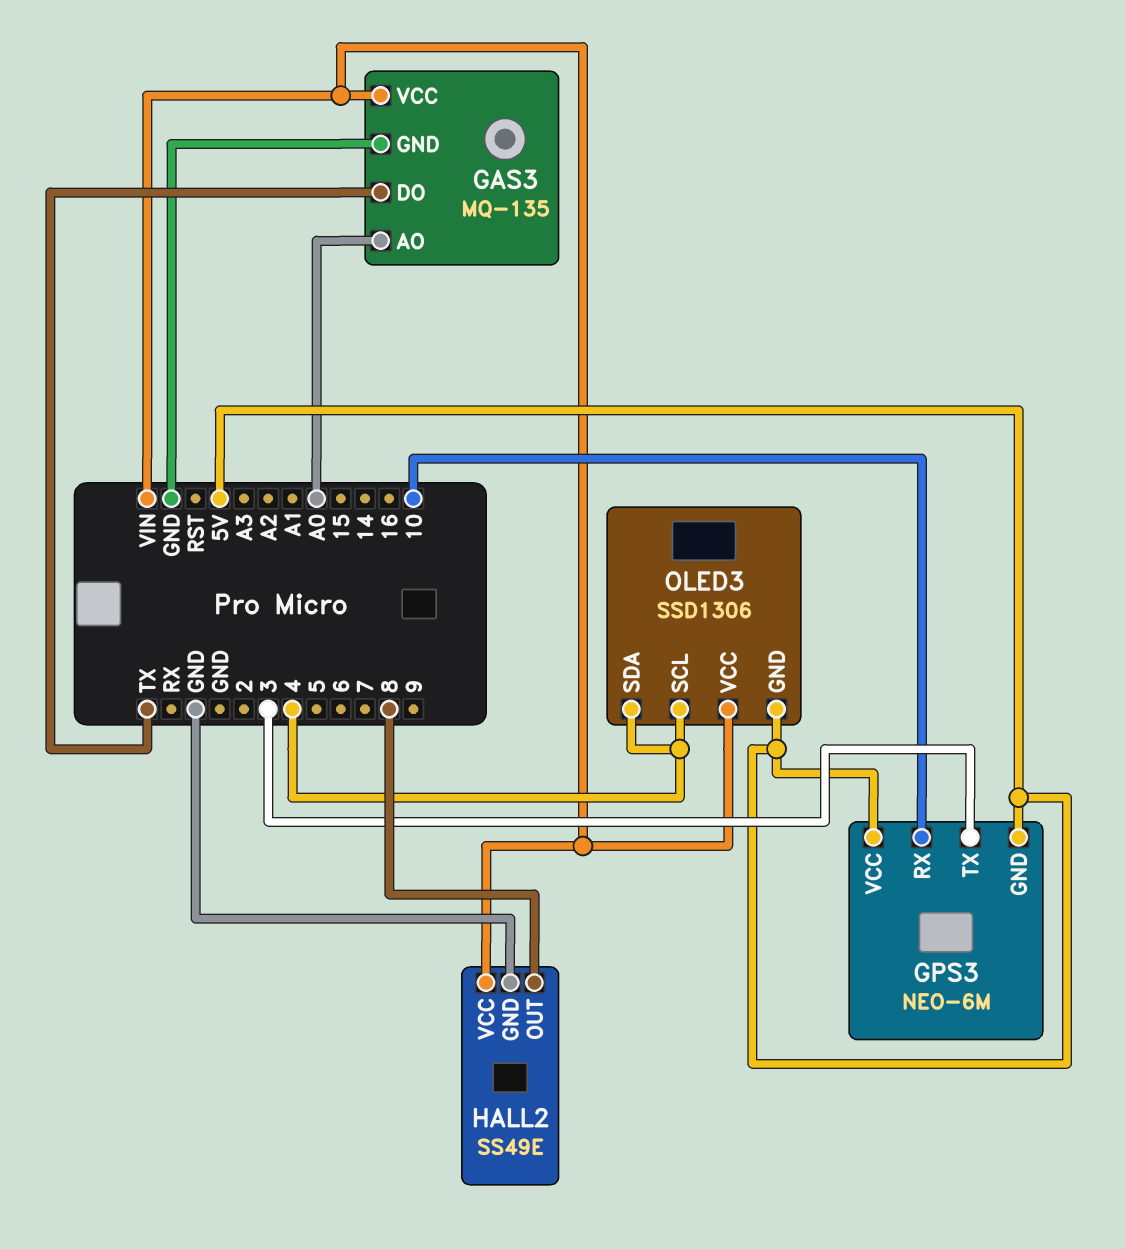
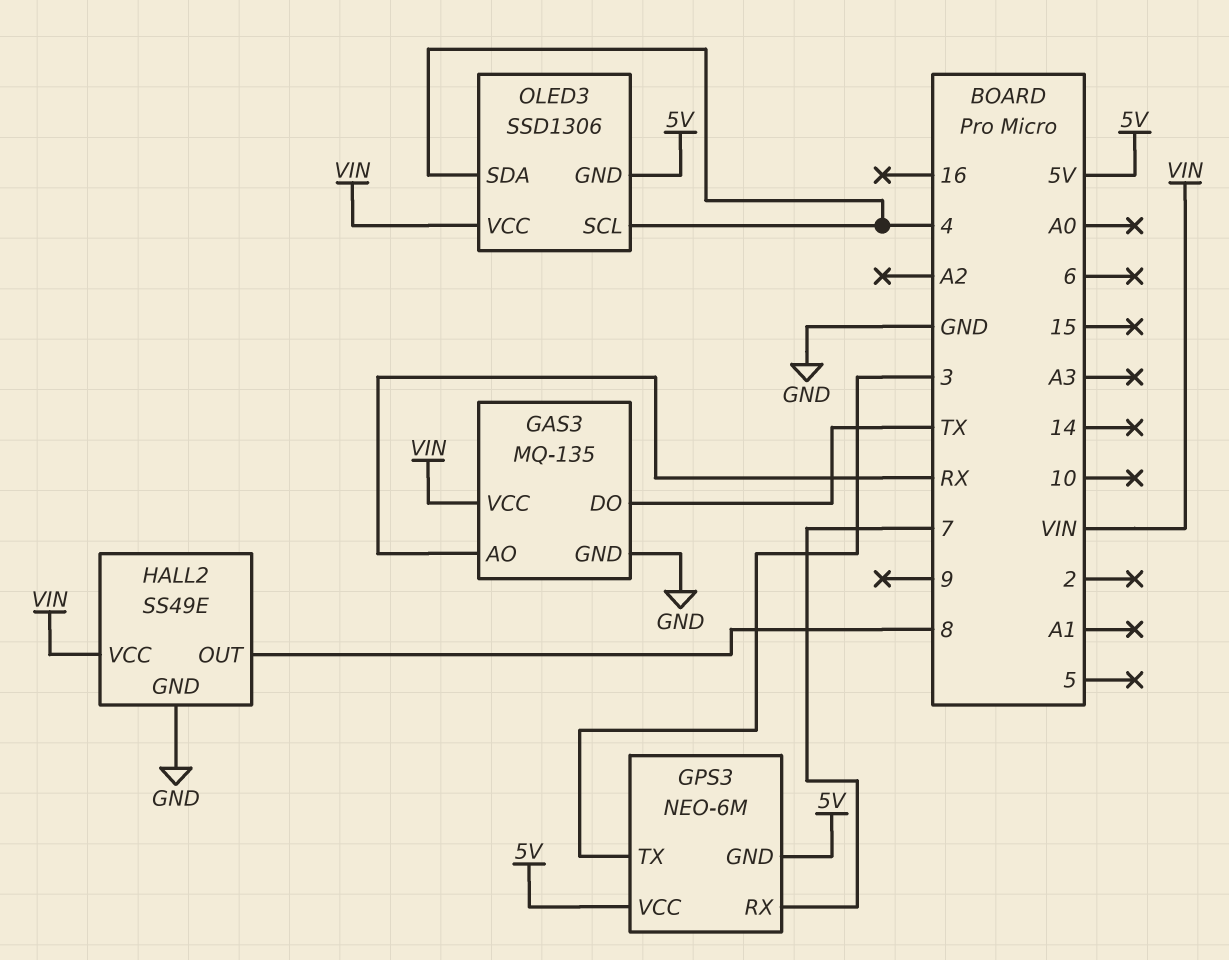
GAS3 pin AO: A0 -> RX
GPS3 pin RX: 10 -> 7

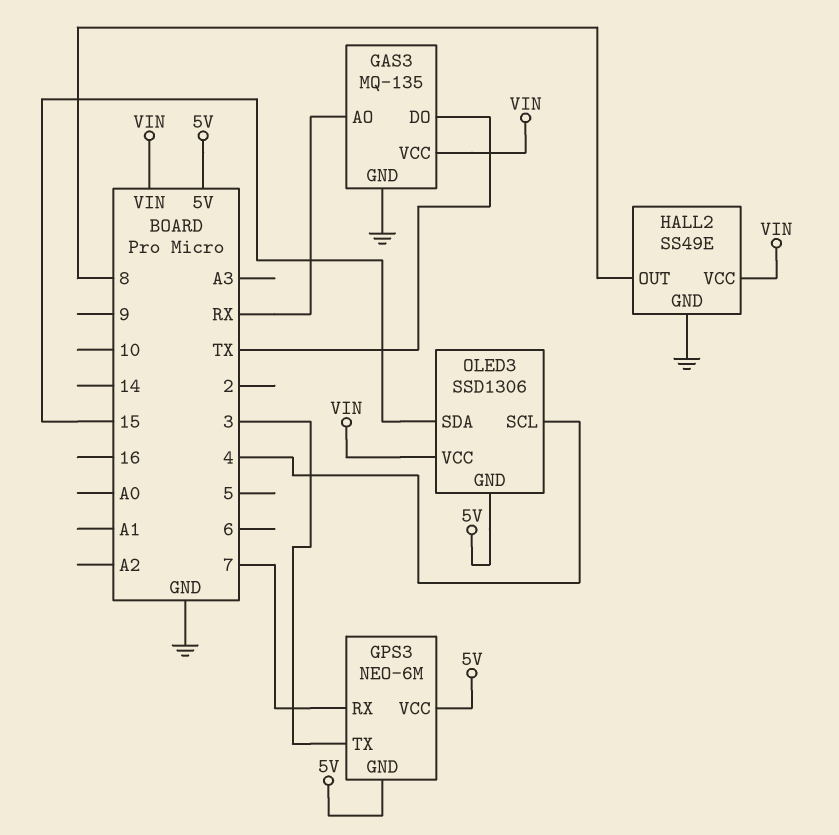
OLED3 pin SDA: 4 -> 15

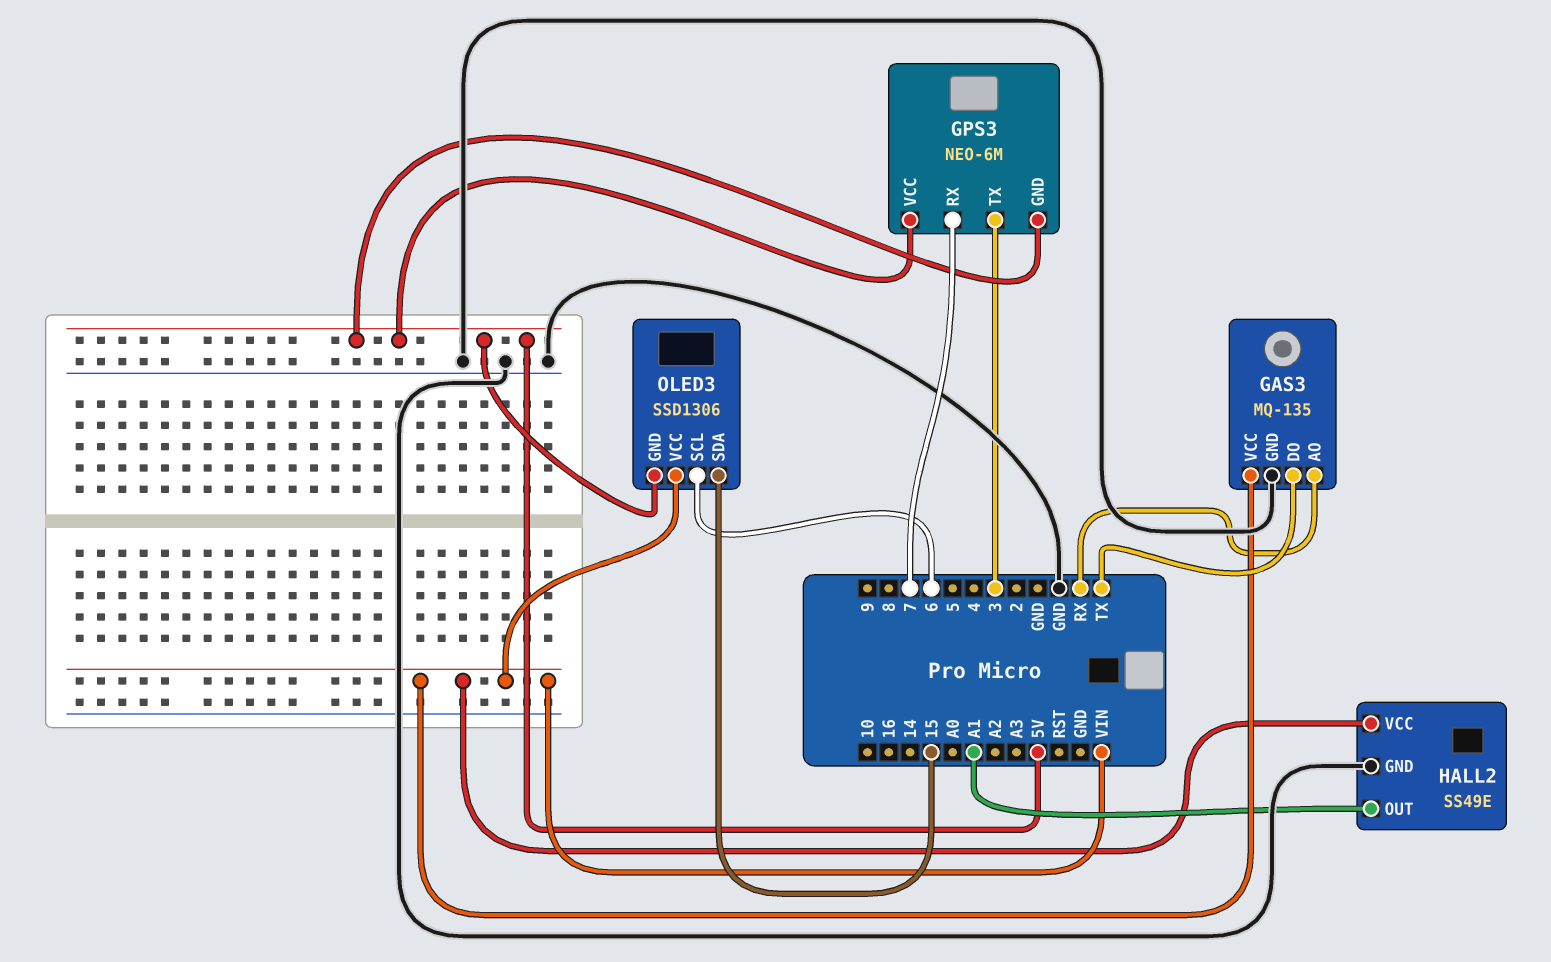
HALL2 pin OUT: 8 -> A1
OLED3 pin SCL: 4 -> 6

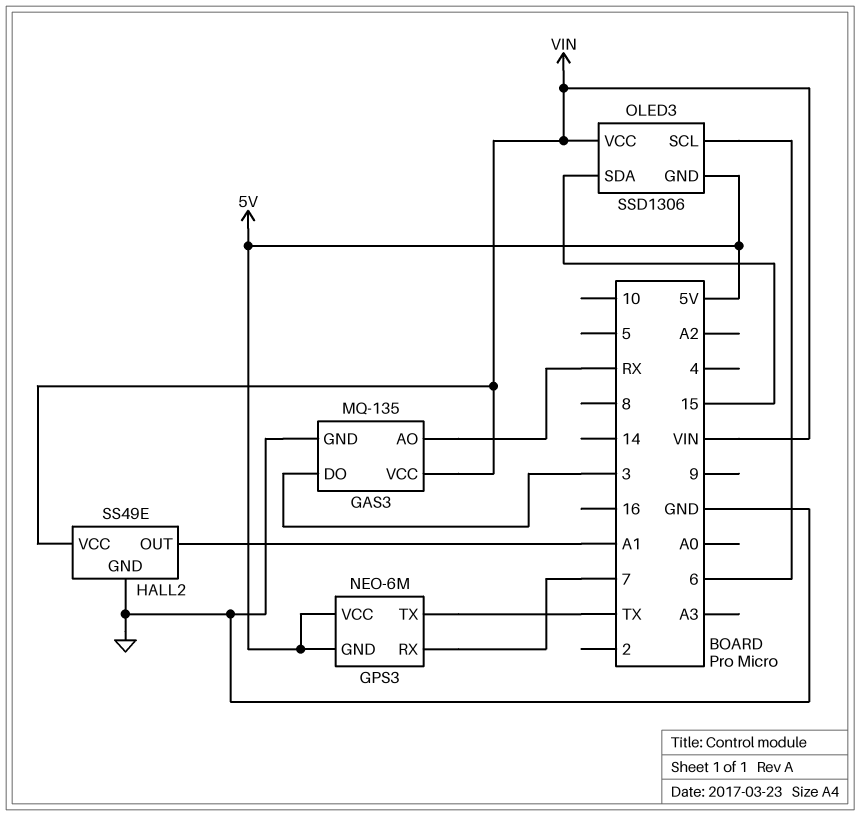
GAS3 pin DO: TX -> 3
GPS3 pin TX: 3 -> TX

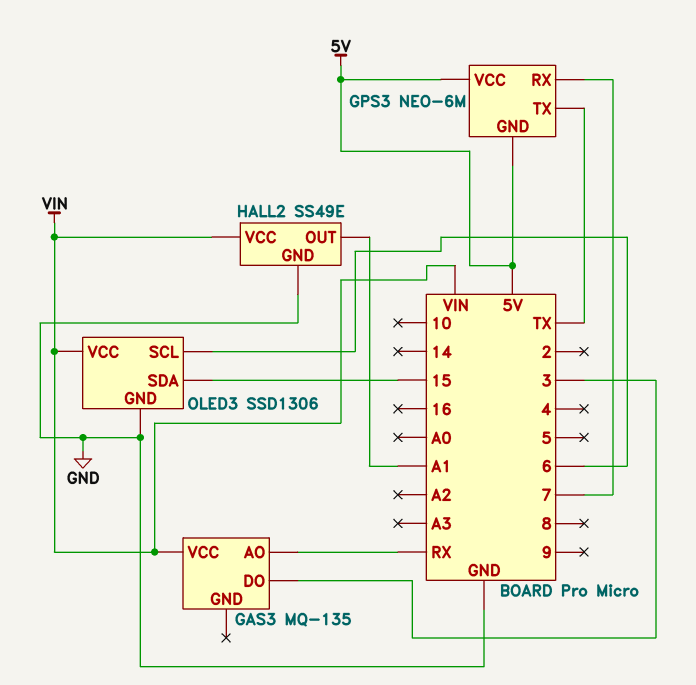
GAS3 pin GND: GND -> none
OLED3 pin GND: 5V -> GND

